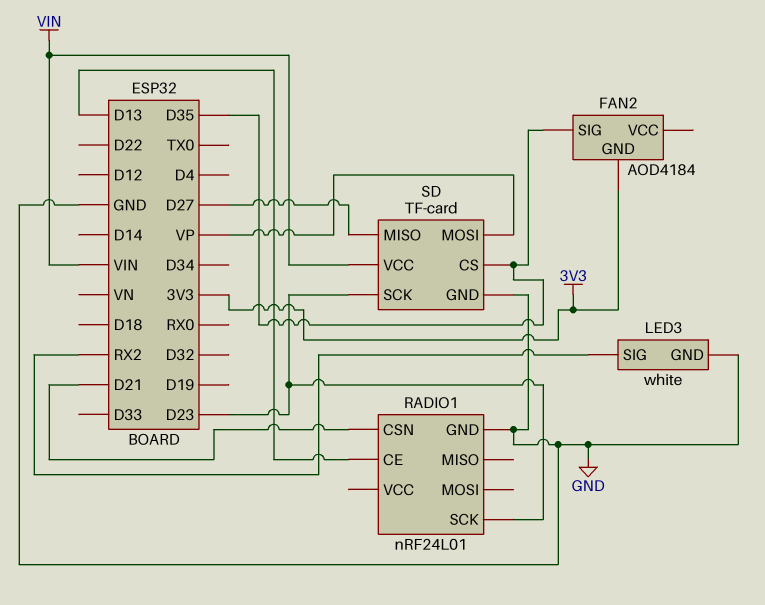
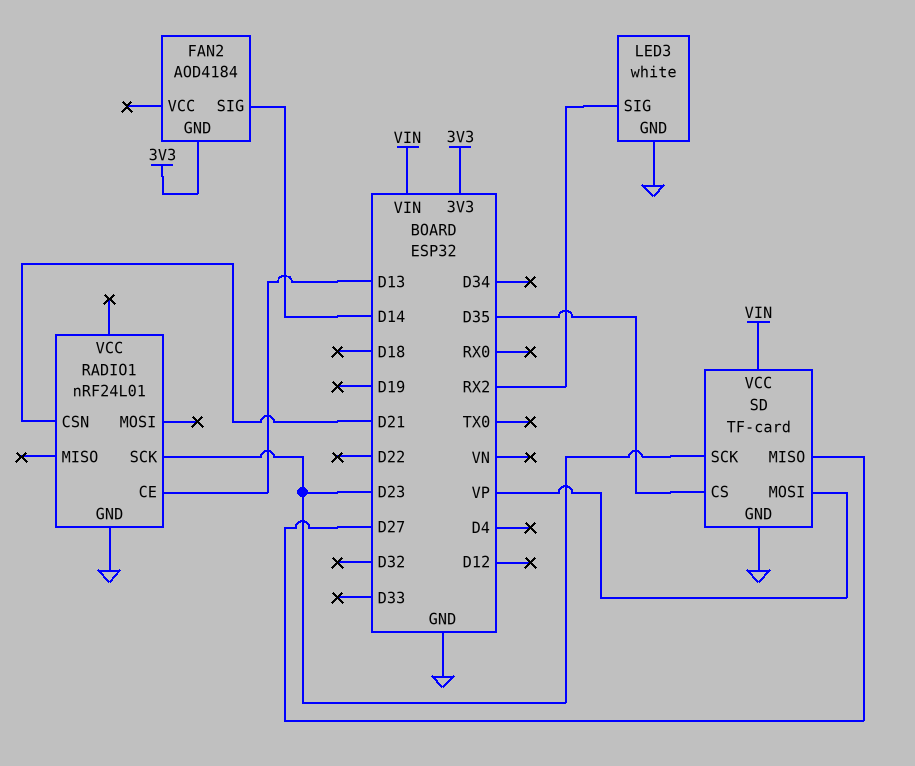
FAN2 pin SIG: D35 -> D14

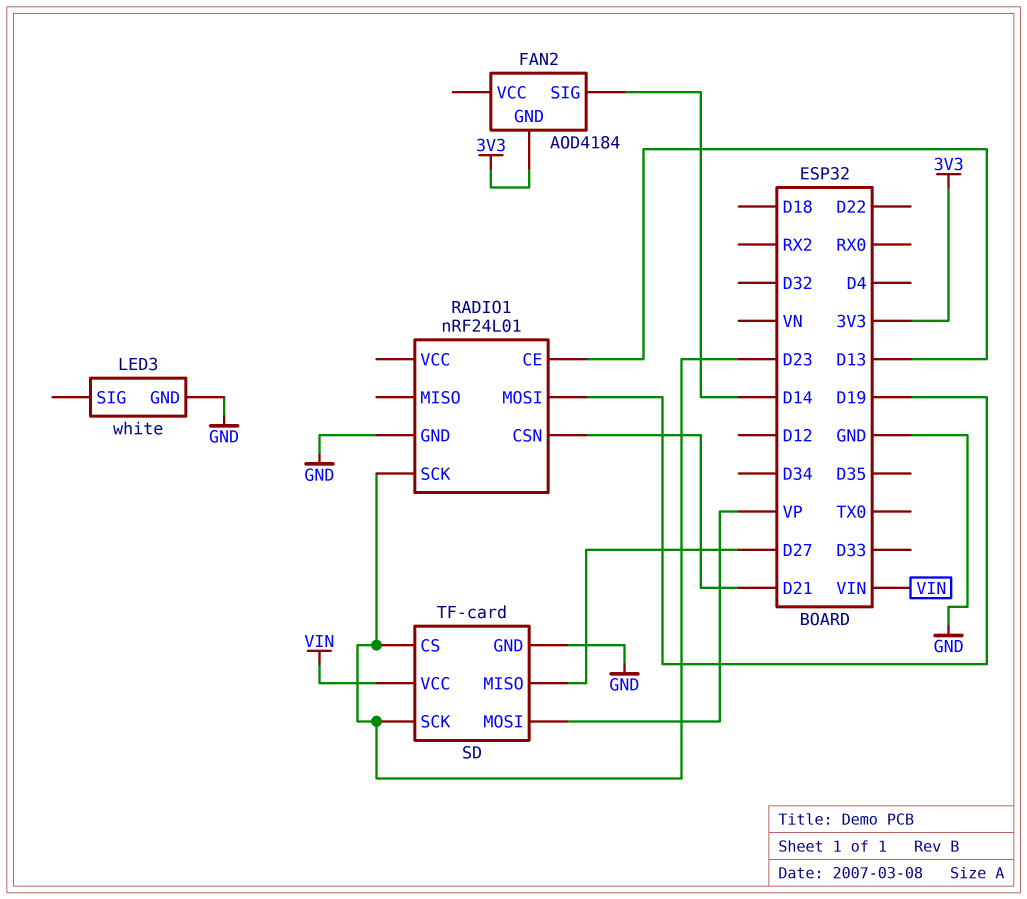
LED3 pin SIG: RX2 -> none
RADIO1 pin MOSI: none -> D19
SD pin CS: D35 -> D23

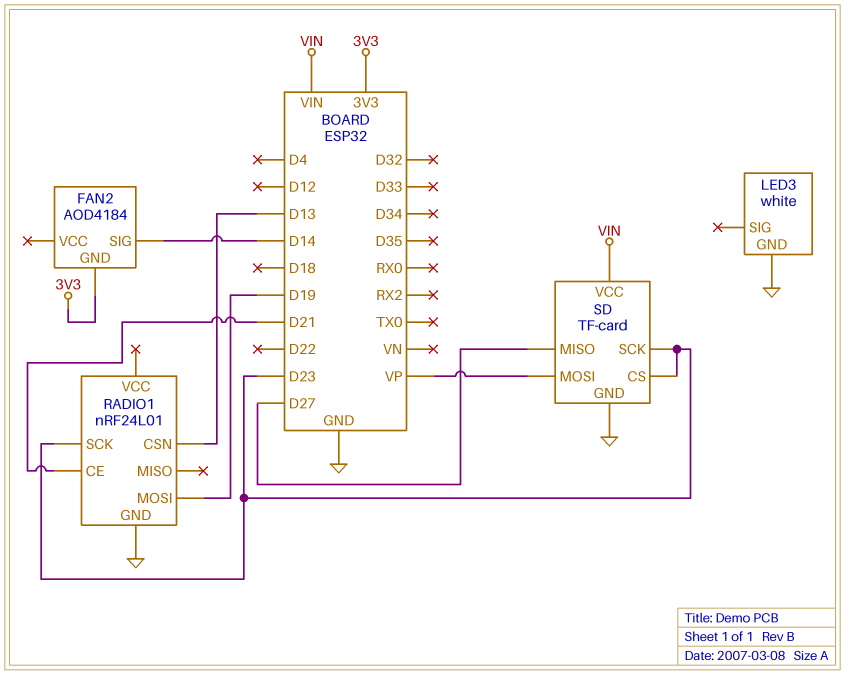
RADIO1 pin CE: D13 -> D21
RADIO1 pin CSN: D21 -> D13

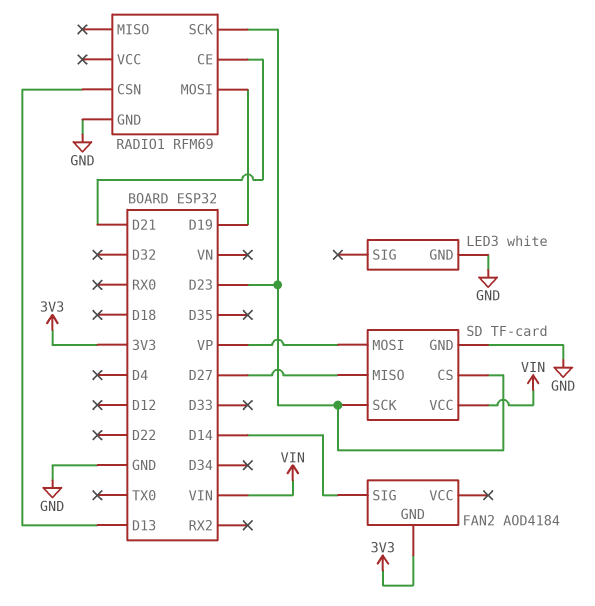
RADIO1: nRF24L01 -> RFM69

